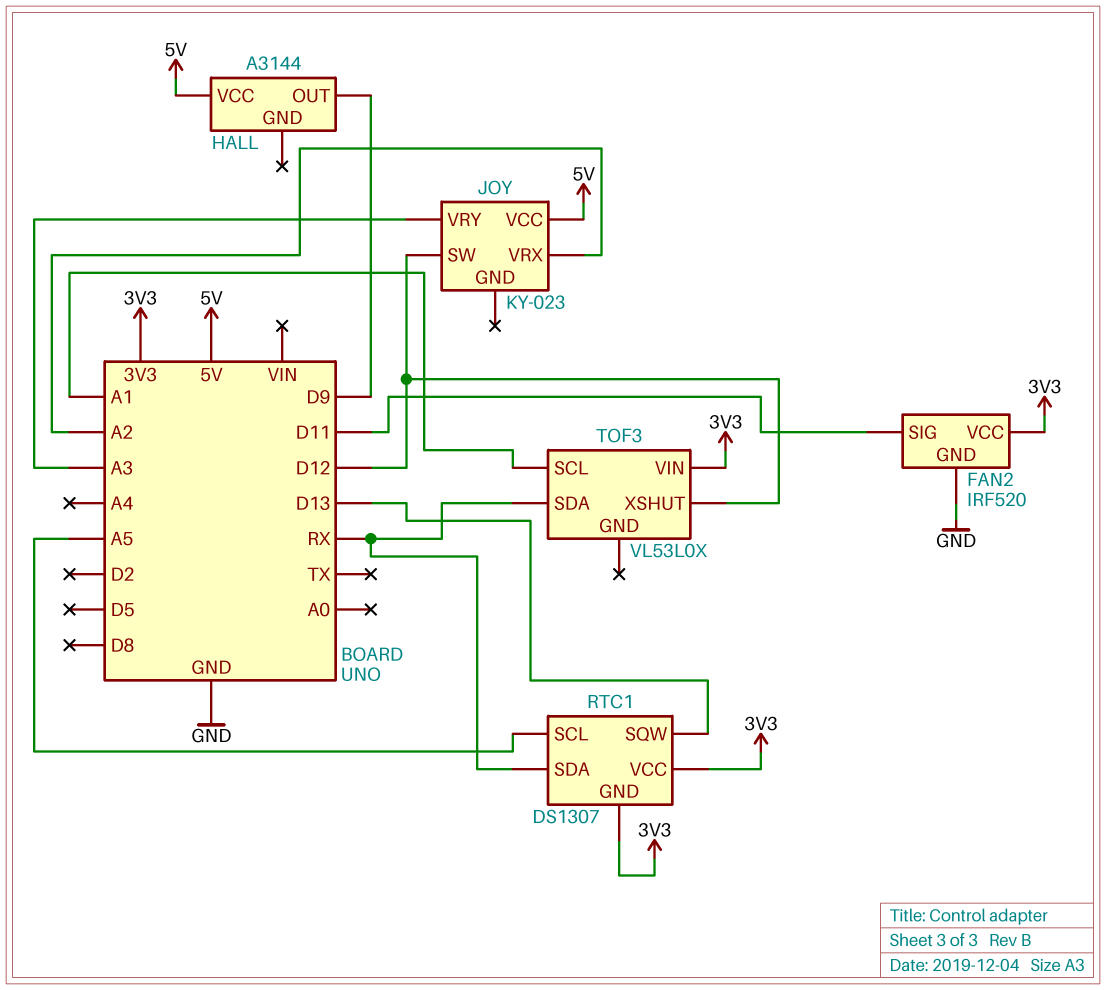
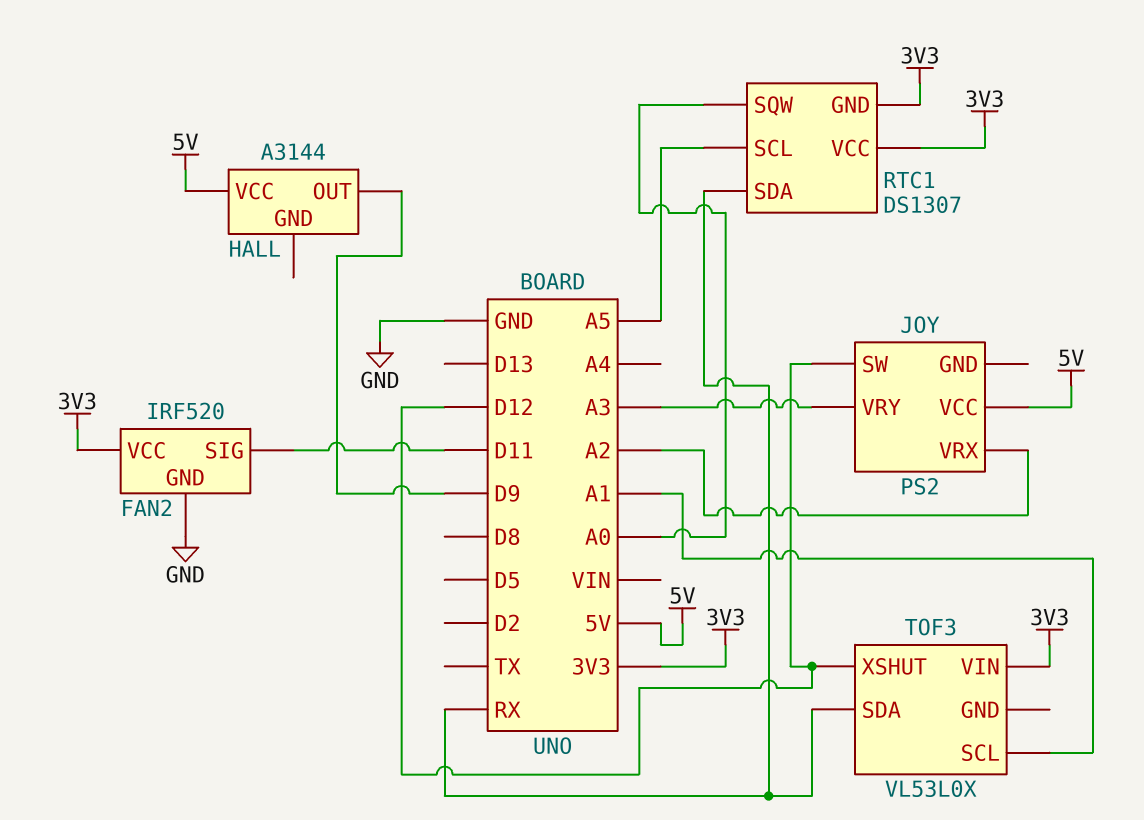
JOY: KY-023 -> PS2
RTC1 pin SQW: D13 -> A0

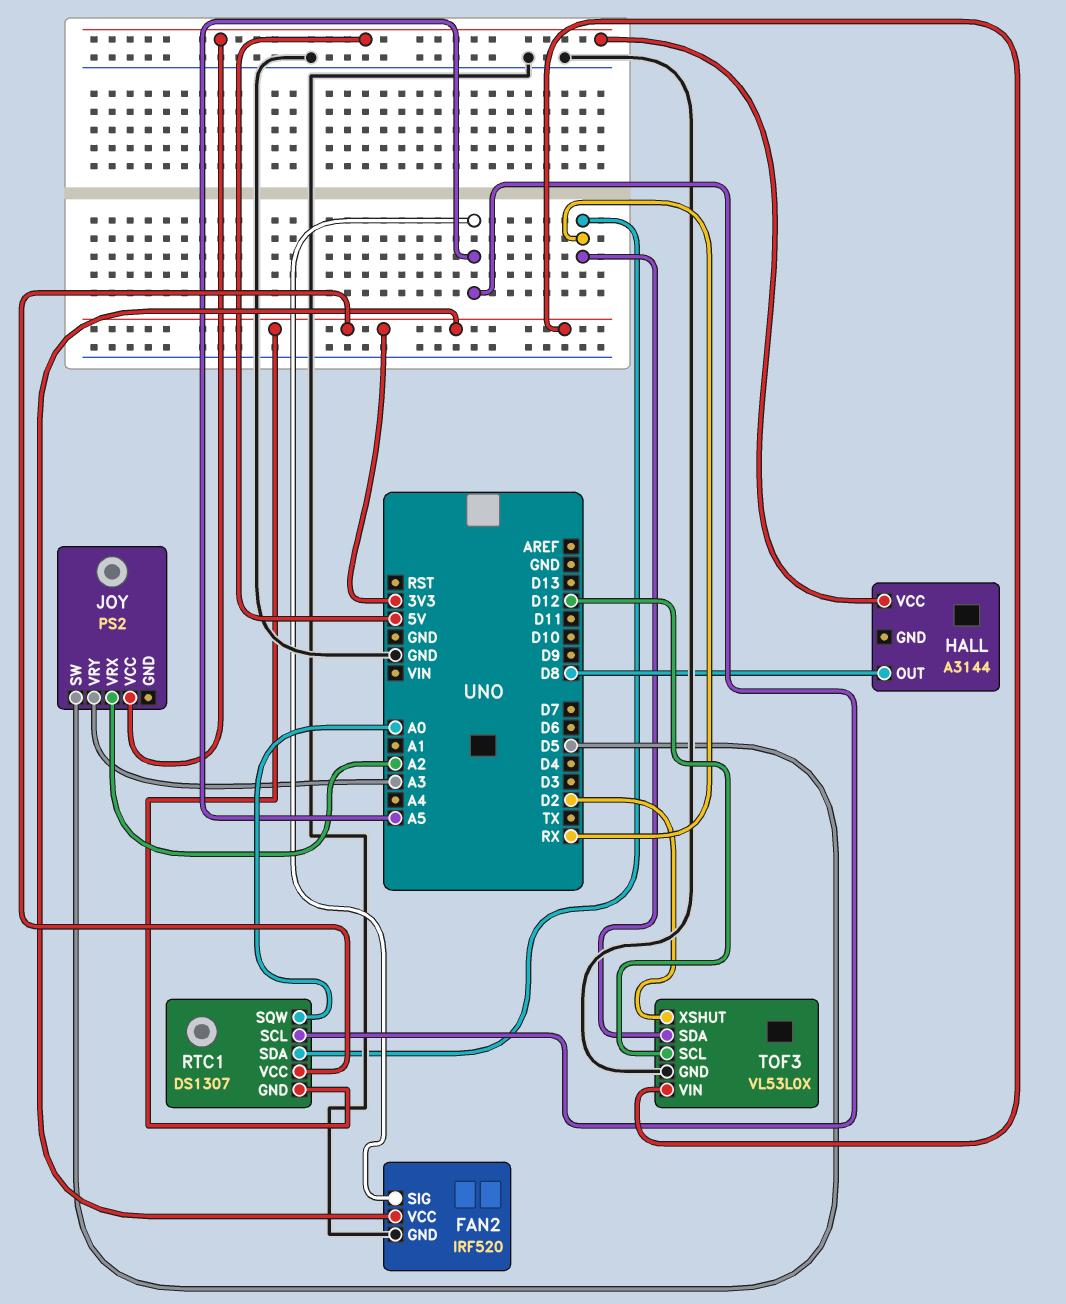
FAN2 pin SIG: D11 -> A5
HALL pin OUT: D9 -> D8
JOY pin SW: D12 -> D5
TOF3 pin GND: none -> GND
TOF3 pin SCL: A1 -> D12
TOF3 pin XSHUT: D12 -> D2

